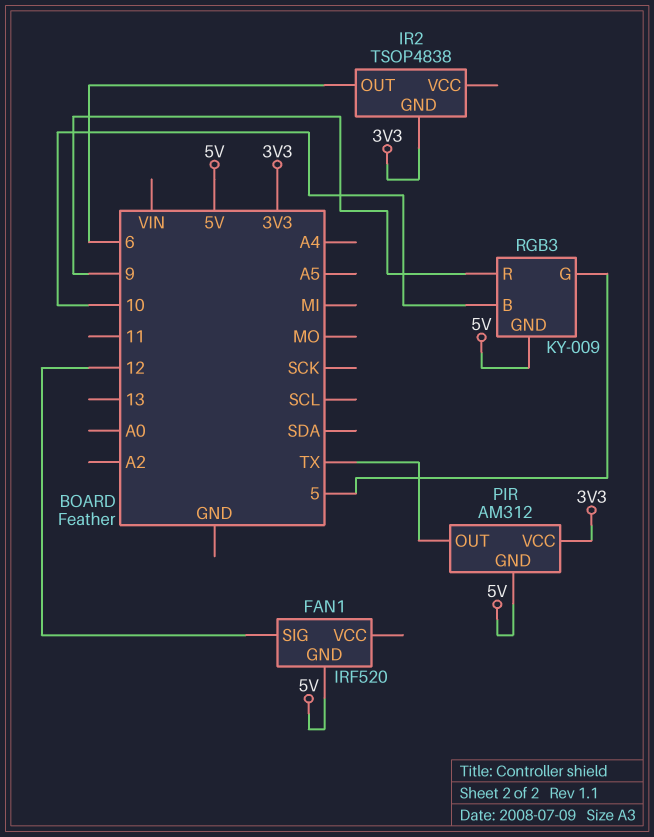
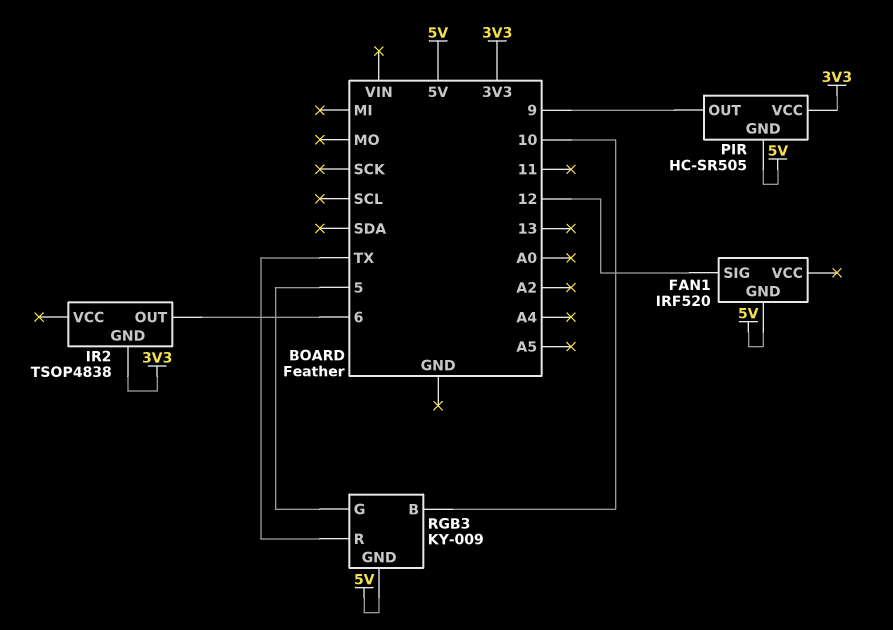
PIR: AM312 -> HC-SR505
PIR pin OUT: TX -> 9
RGB3 pin R: 9 -> TX

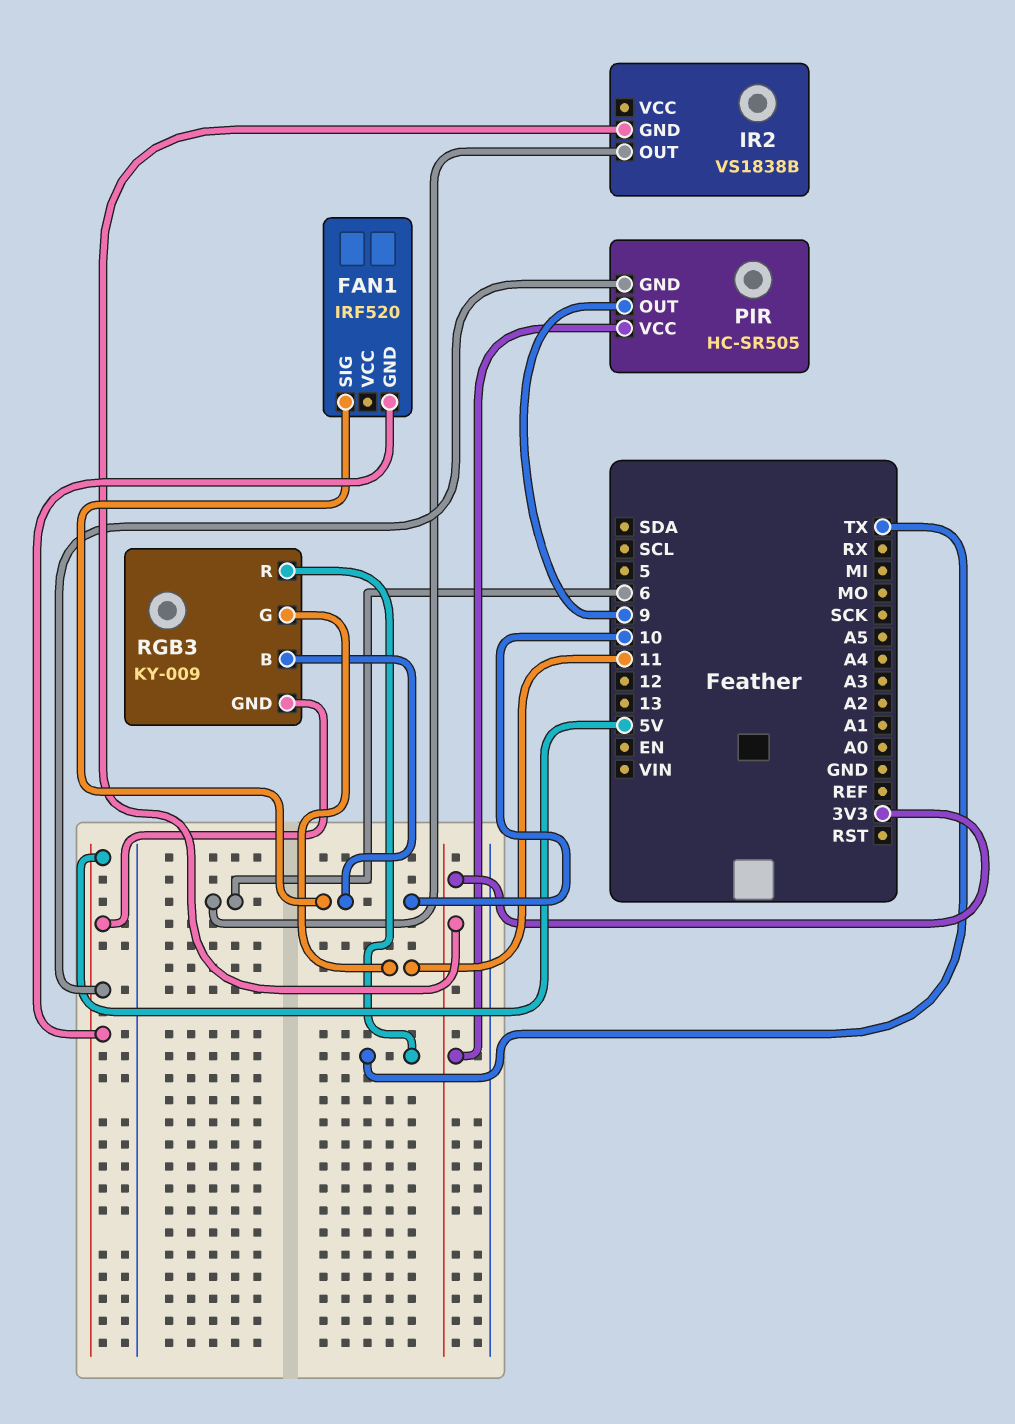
FAN1 pin SIG: 12 -> 10
IR2: TSOP4838 -> VS1838B
RGB3 pin G: 5 -> 11

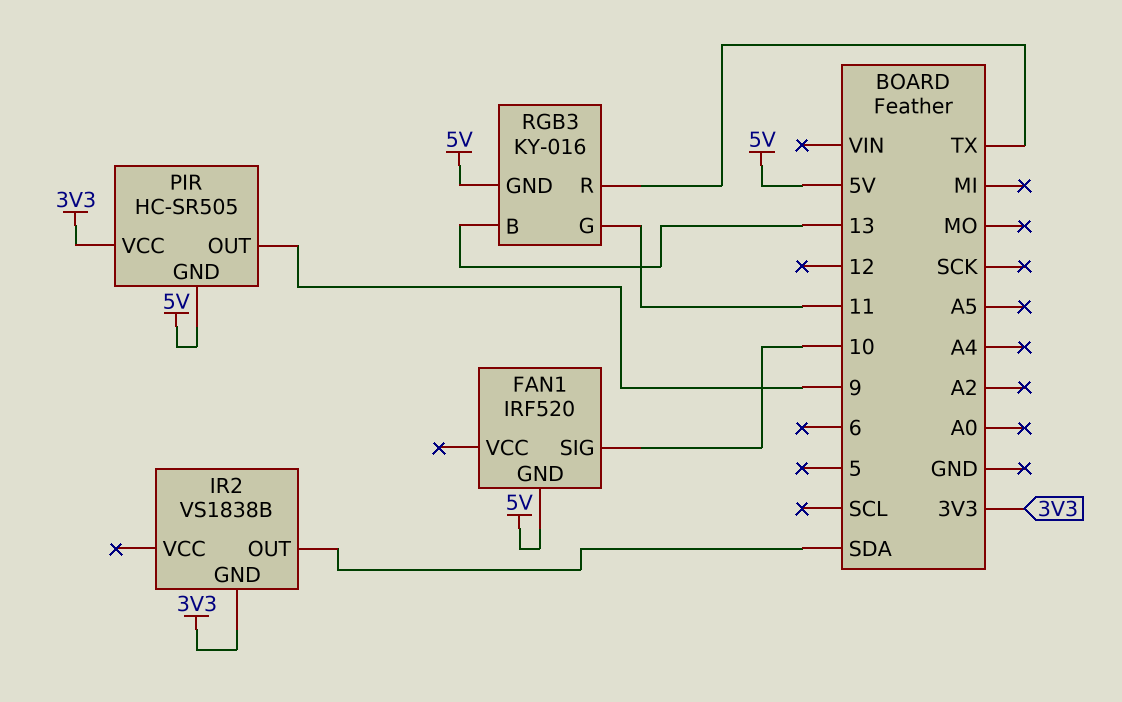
IR2 pin OUT: 6 -> SDA
RGB3: KY-009 -> KY-016
RGB3 pin B: 10 -> 13

